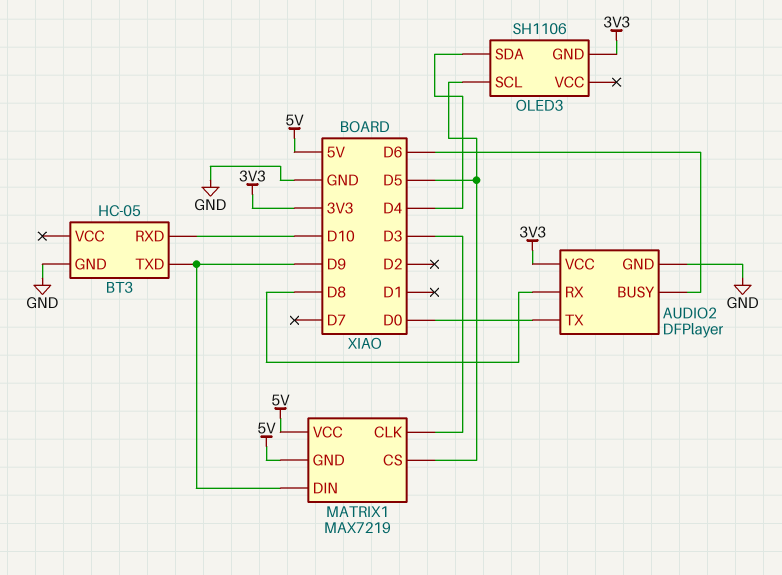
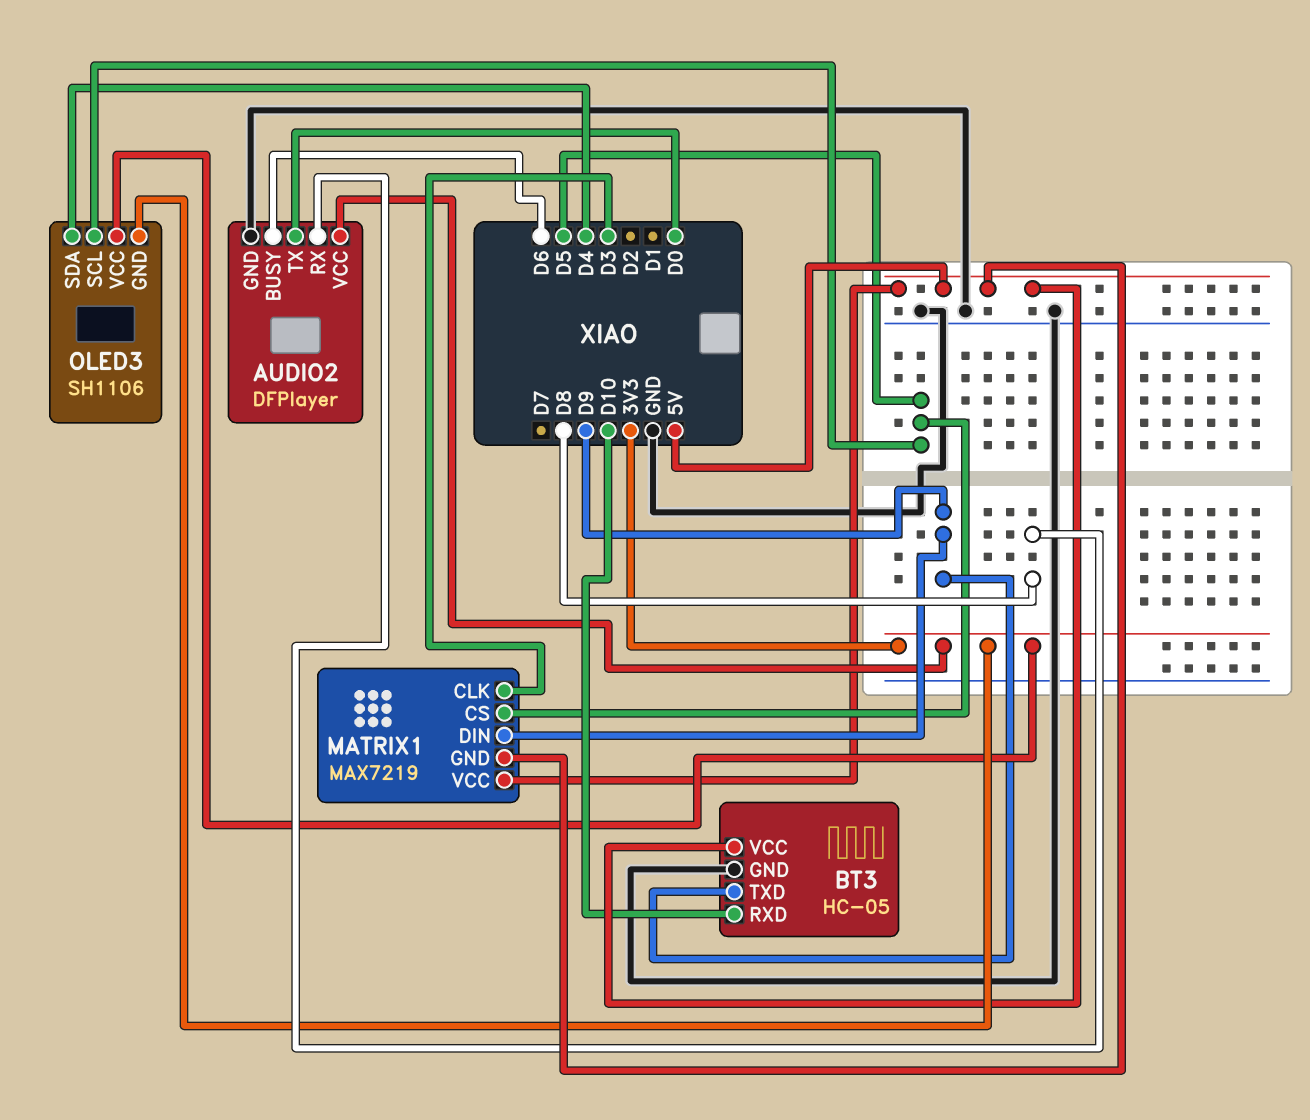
BT3 pin VCC: none -> 5V
OLED3 pin VCC: none -> 3V3

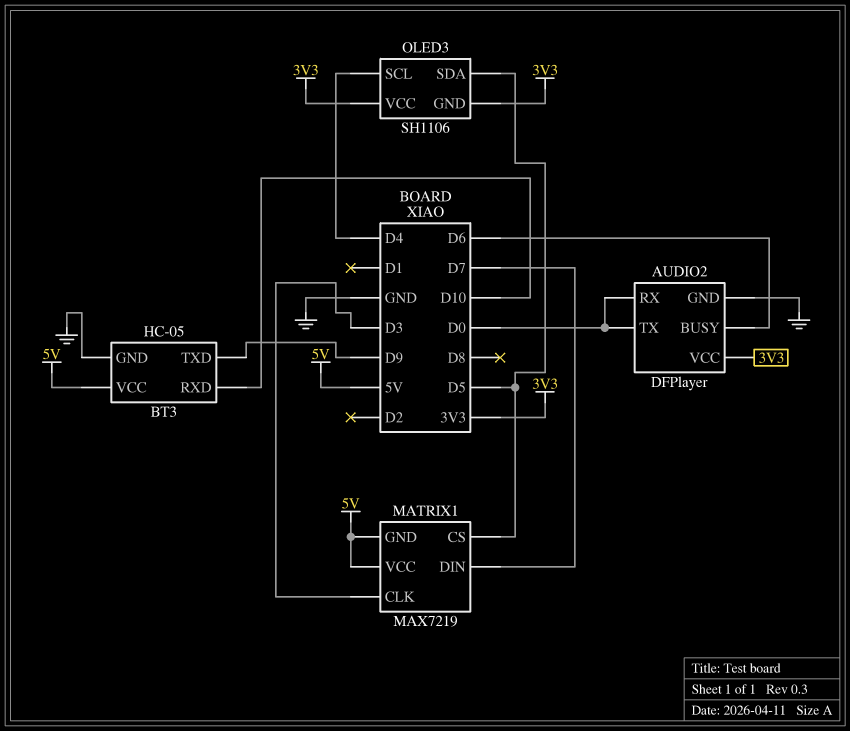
AUDIO2 pin RX: D8 -> D0
MATRIX1 pin DIN: D9 -> D7
OLED3 pin SCL: D5 -> D4
OLED3 pin SDA: D4 -> D5

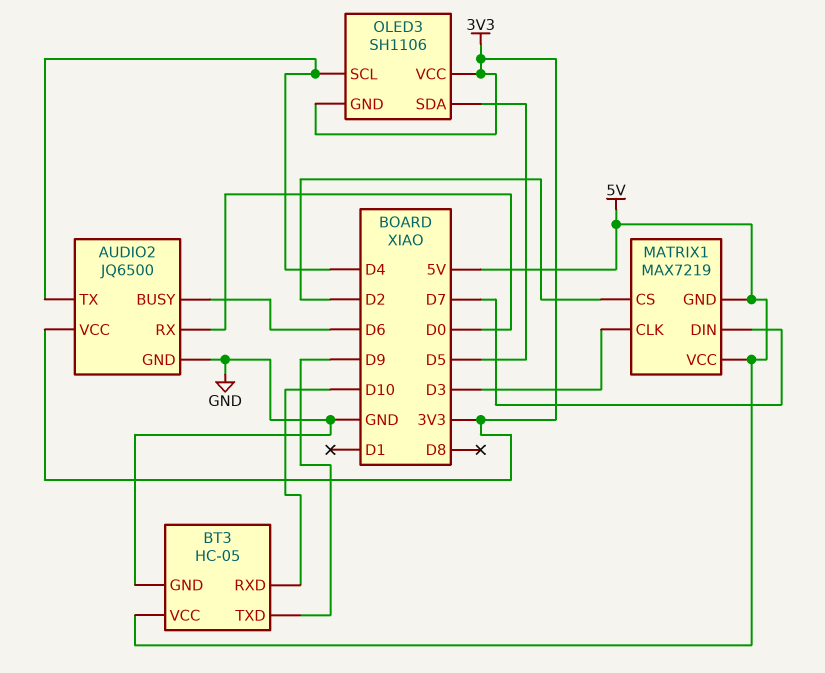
AUDIO2: DFPlayer -> JQ6500
AUDIO2 pin TX: D0 -> D4
MATRIX1 pin CS: D5 -> D2

